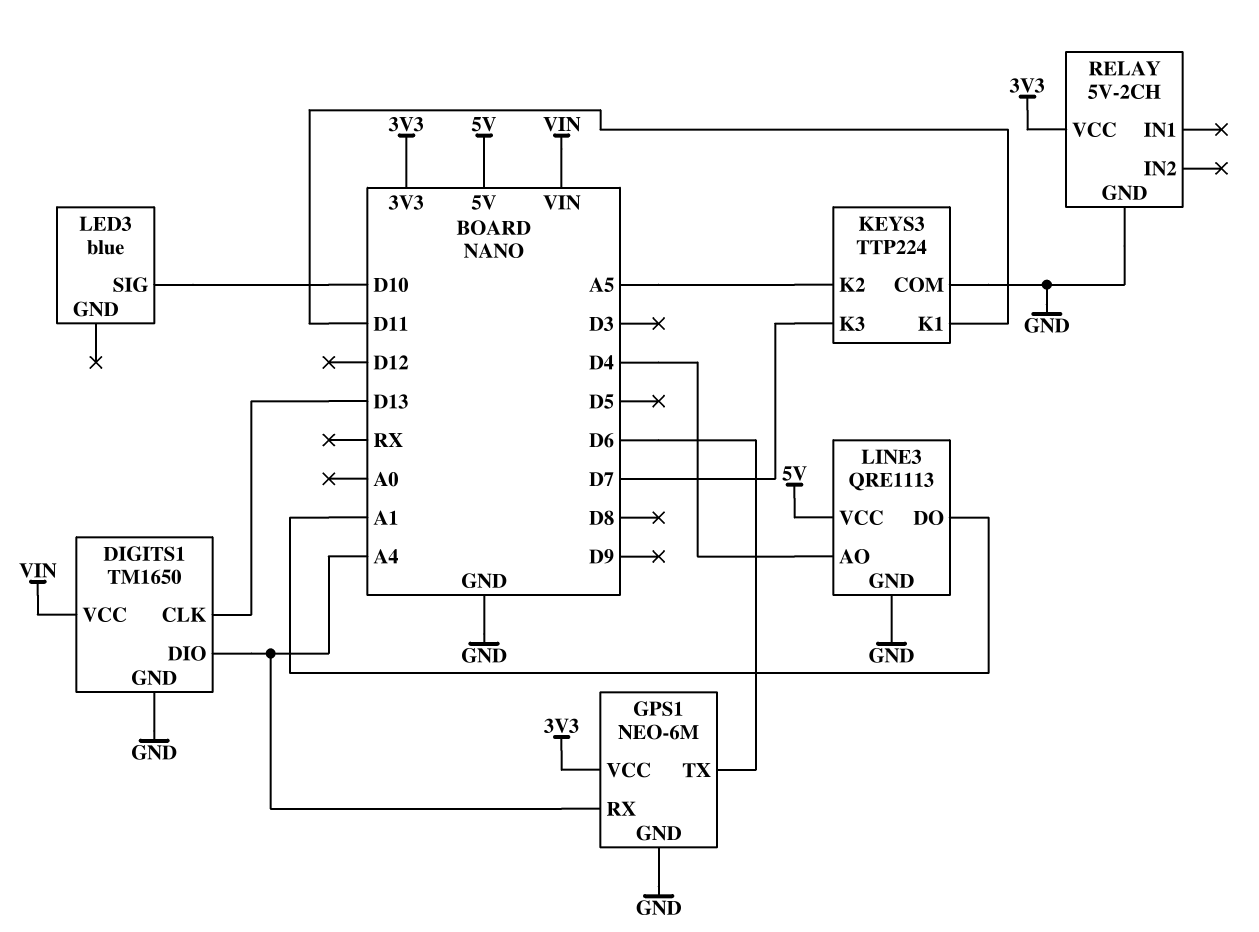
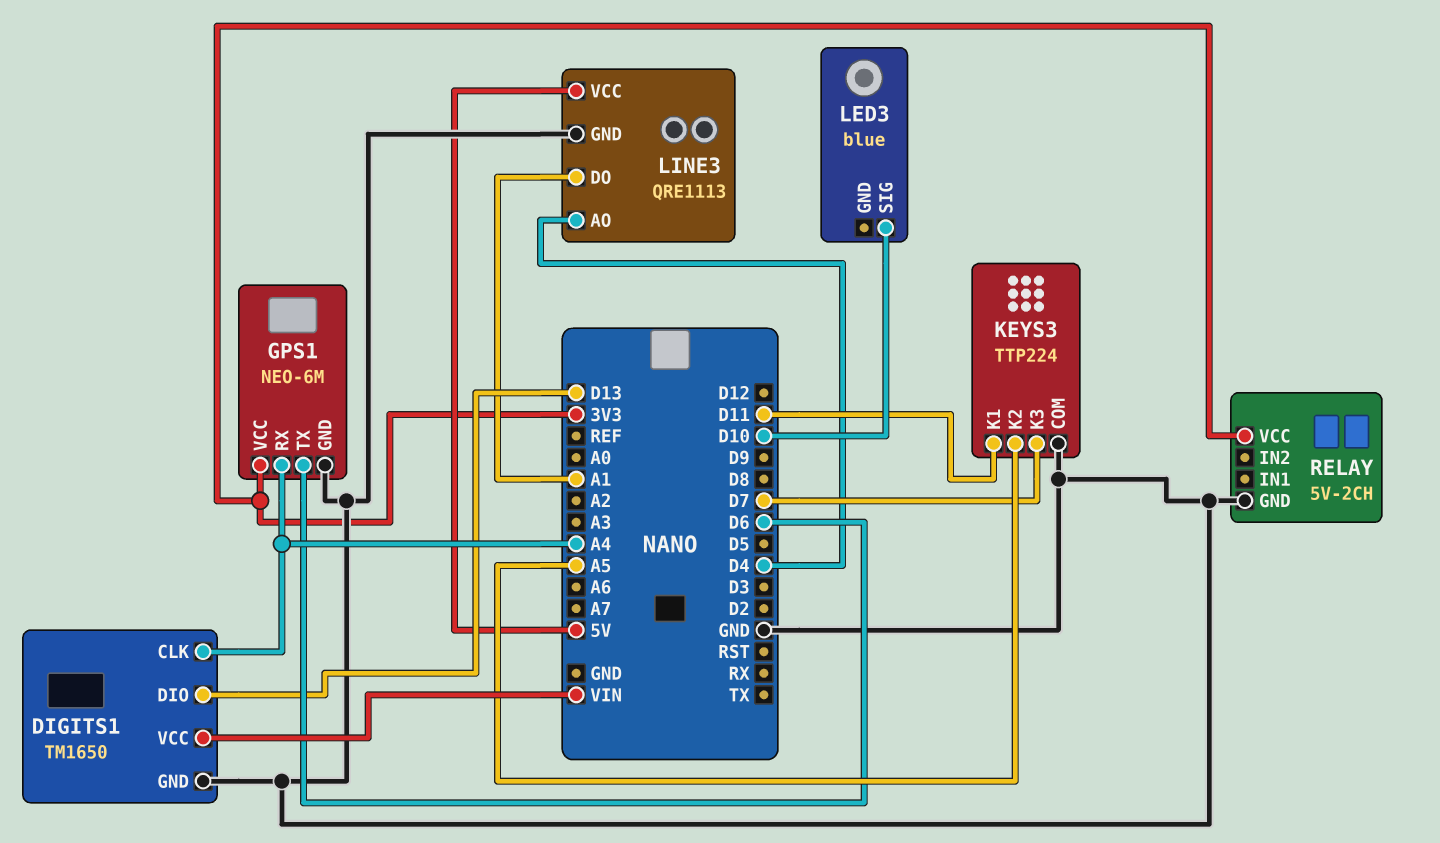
DIGITS1 pin CLK: D13 -> A4
DIGITS1 pin DIO: A4 -> D13

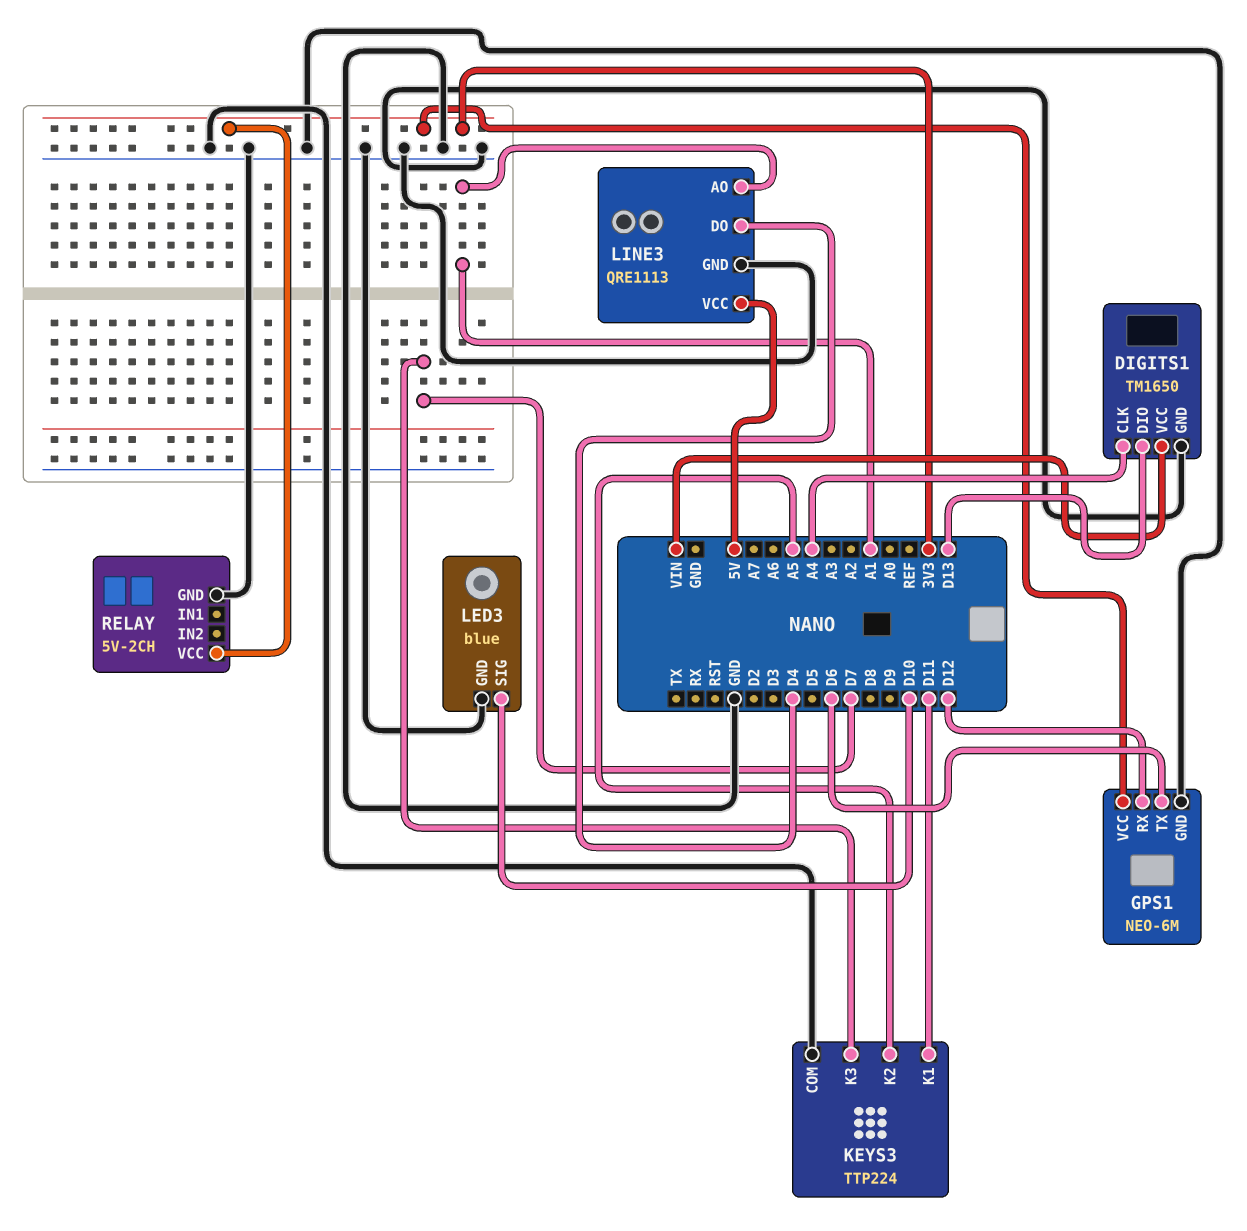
GPS1 pin RX: A4 -> D12
LED3 pin GND: none -> GND
LINE3 pin AO: D4 -> A1
LINE3 pin DO: A1 -> D4

